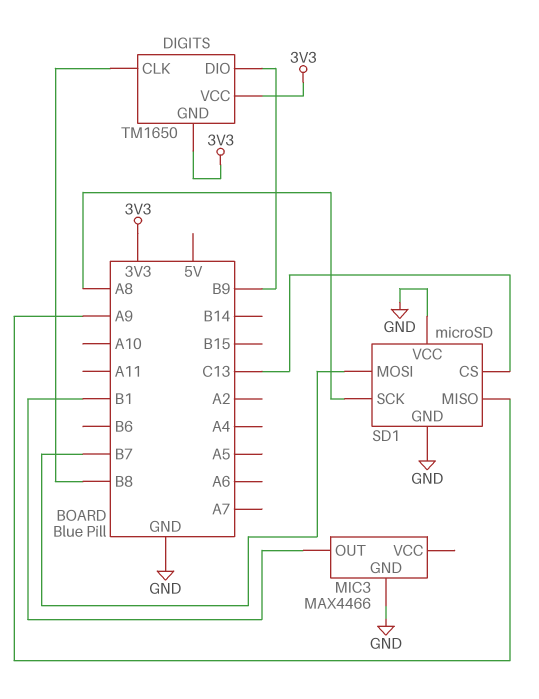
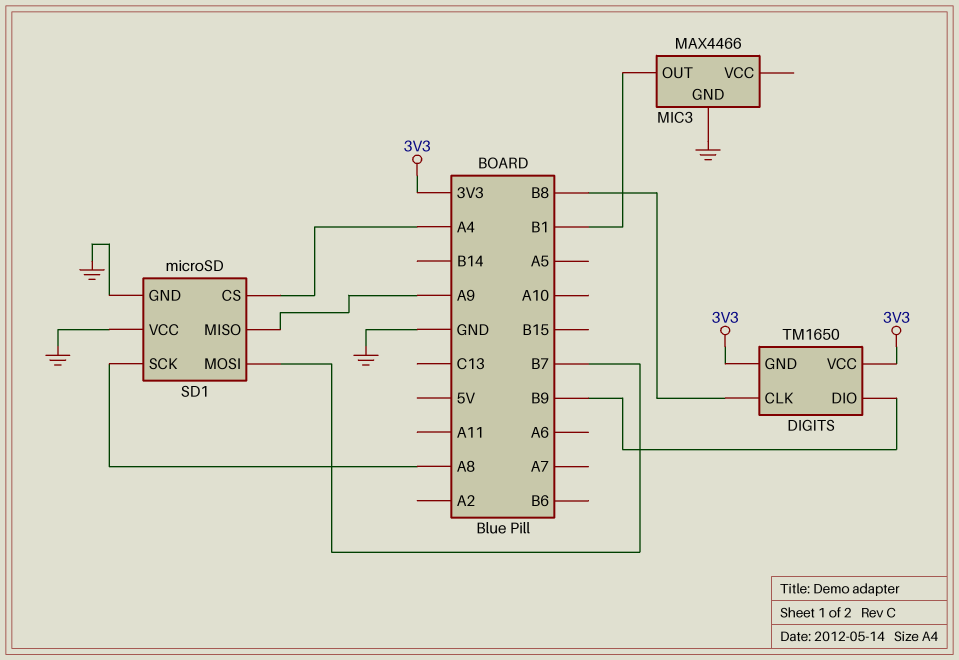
SD1 pin CS: C13 -> A4

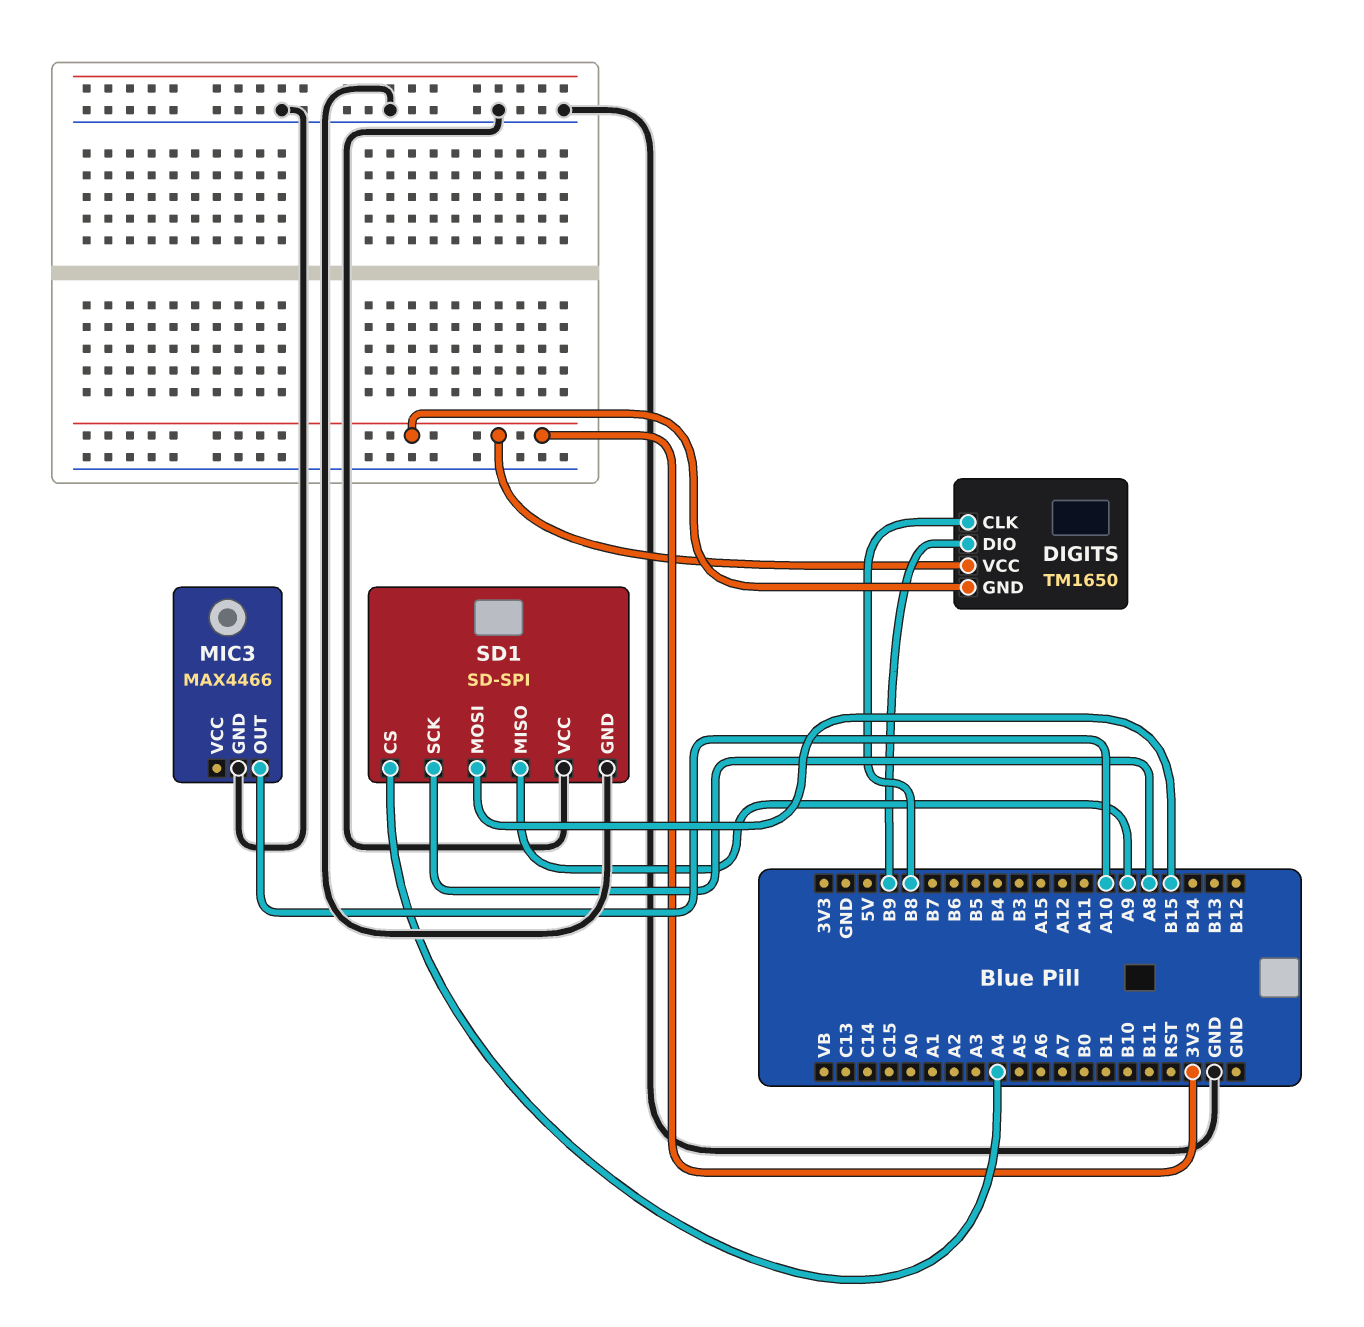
MIC3 pin OUT: B1 -> A10
SD1: microSD -> SD-SPI
SD1 pin MOSI: B7 -> B15

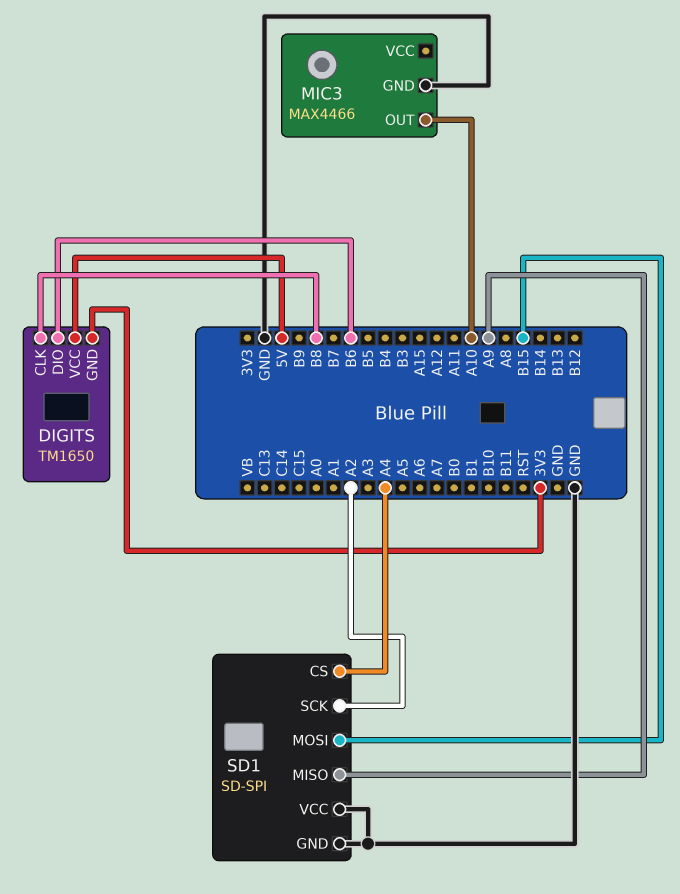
DIGITS pin DIO: B9 -> B6
DIGITS pin VCC: 3V3 -> 5V
SD1 pin SCK: A8 -> A2

